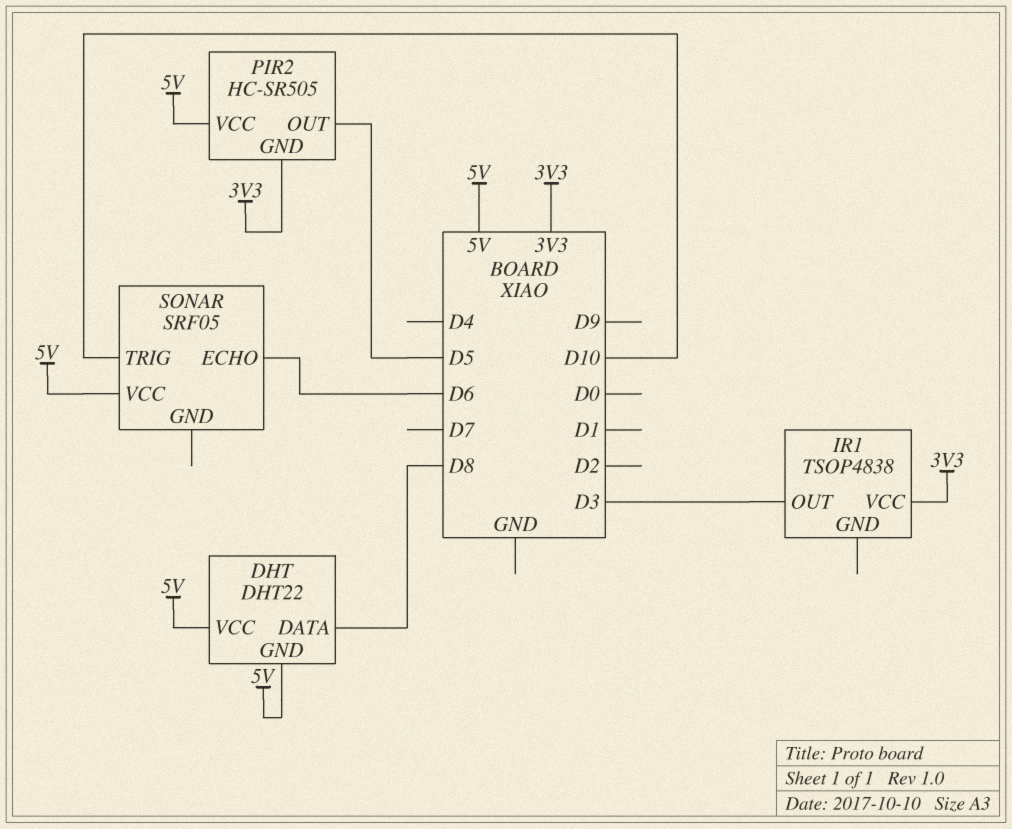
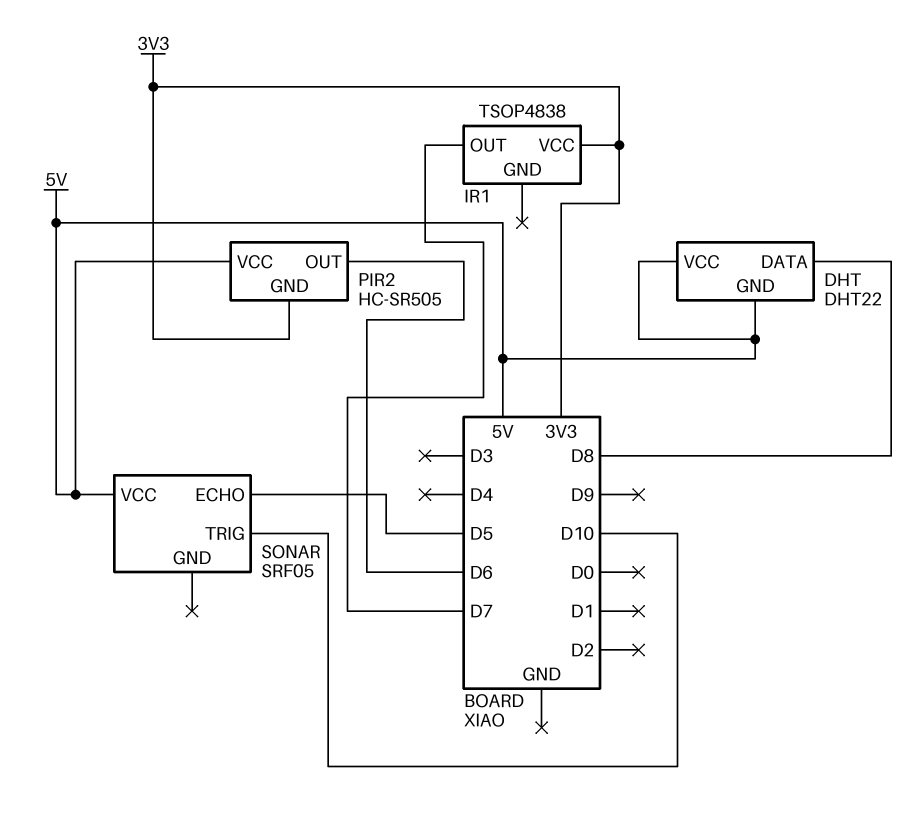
IR1 pin OUT: D3 -> D7
PIR2 pin OUT: D5 -> D6
SONAR pin ECHO: D6 -> D5

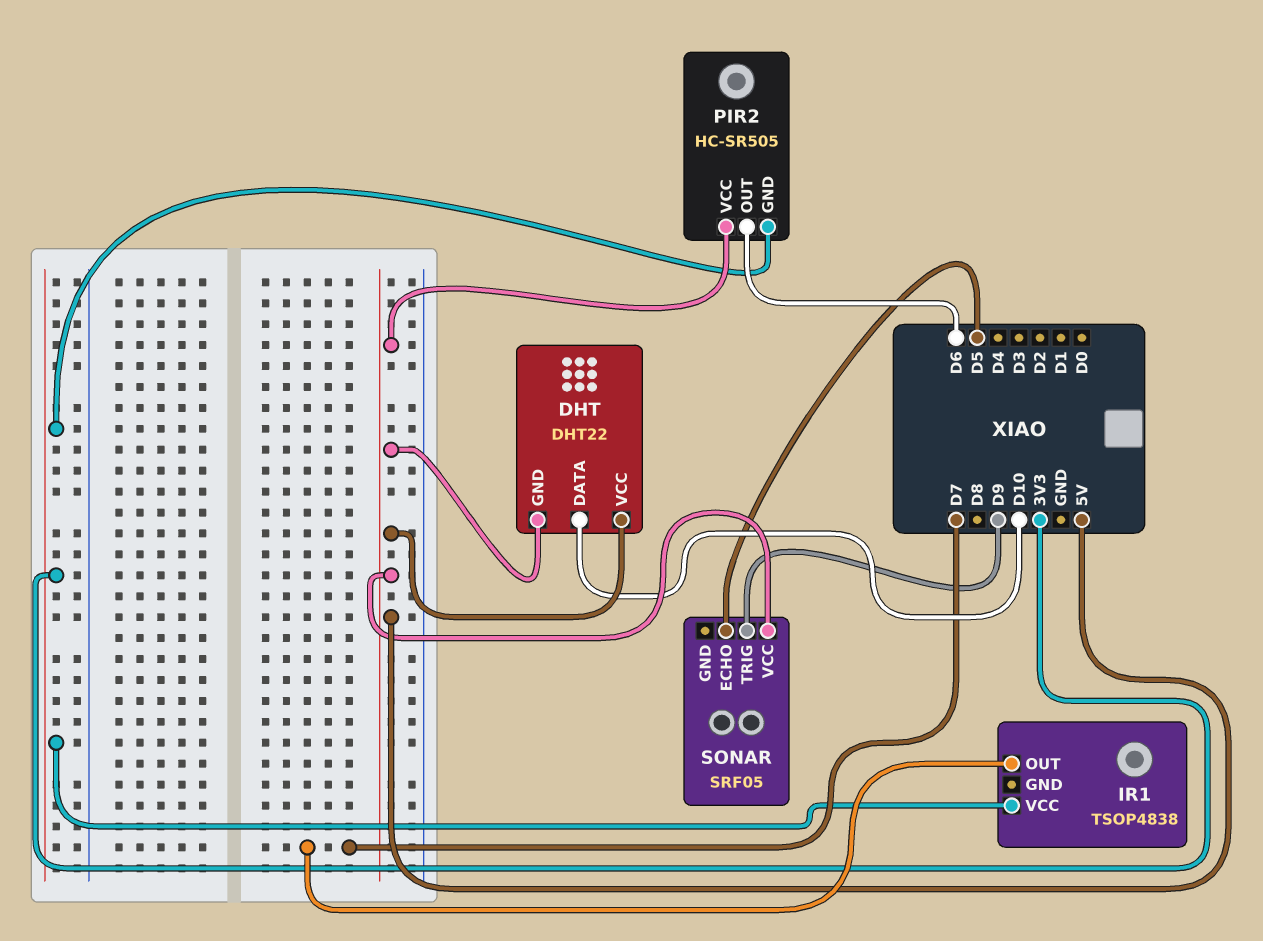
DHT pin DATA: D8 -> D10
SONAR pin TRIG: D10 -> D9

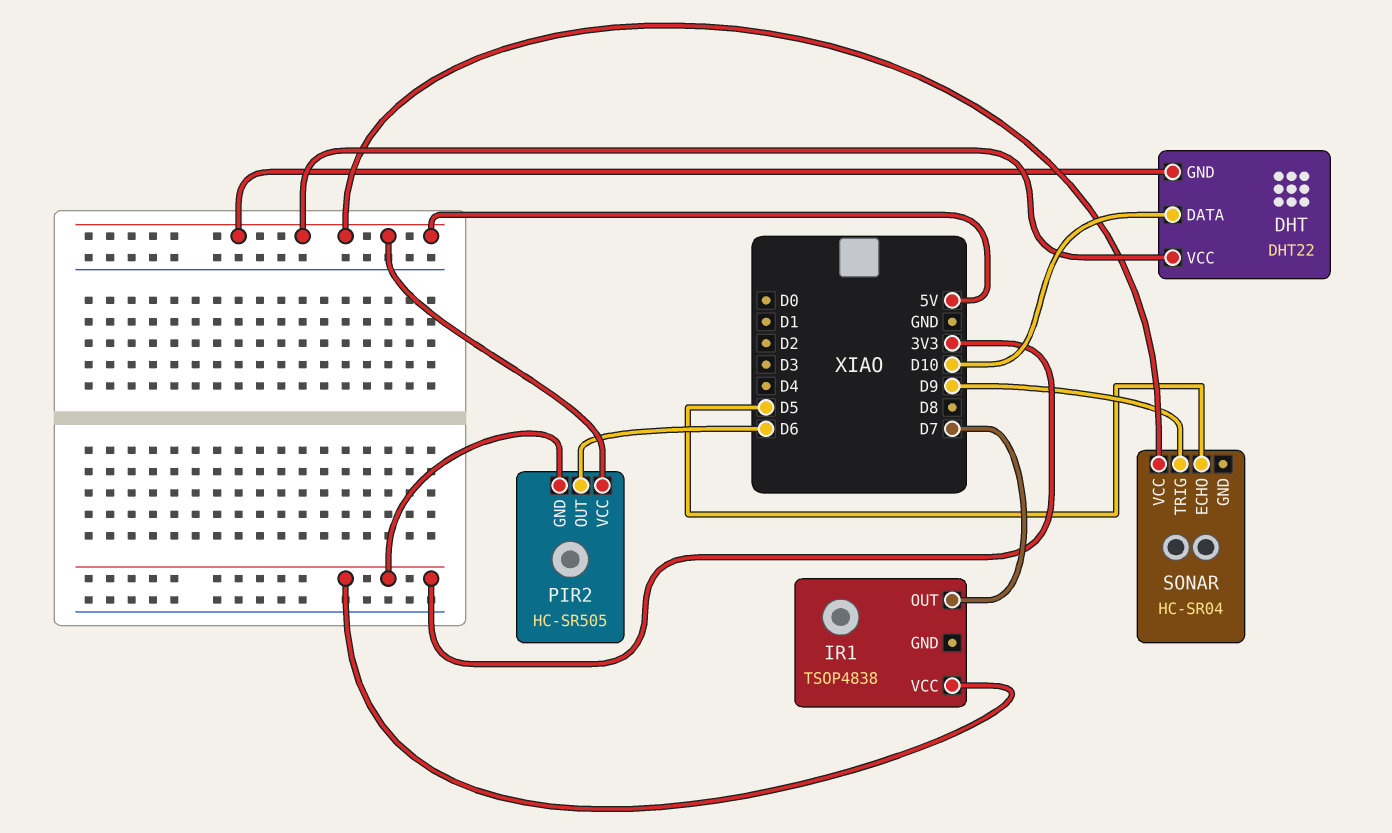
SONAR: SRF05 -> HC-SR04

